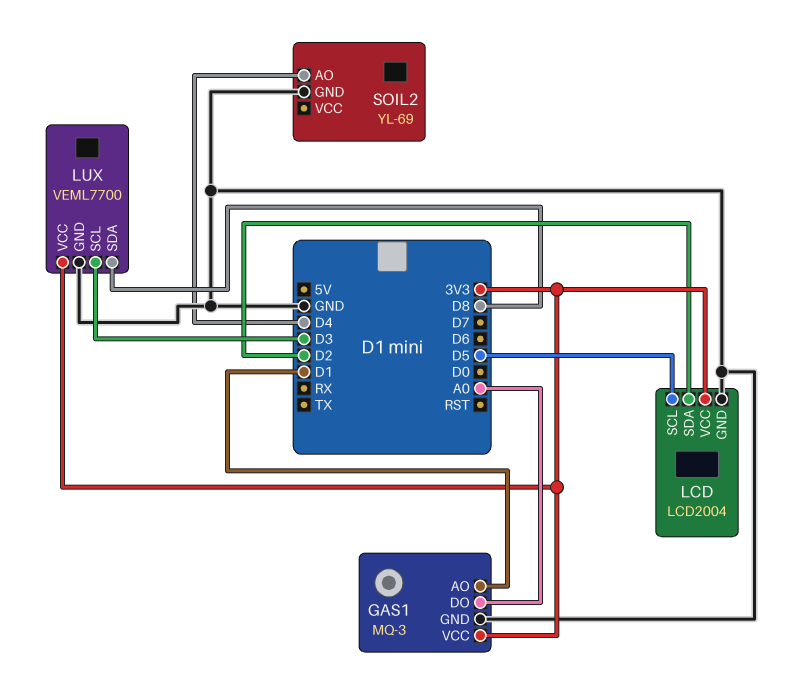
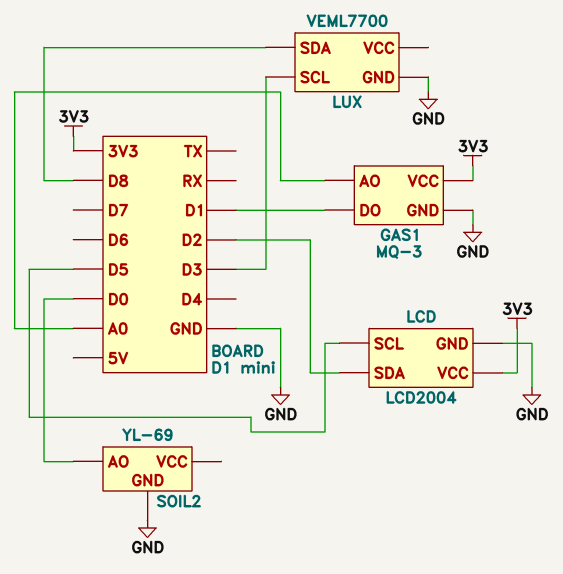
GAS1 pin AO: D1 -> A0
GAS1 pin DO: A0 -> D1
LUX pin VCC: 3V3 -> none
SOIL2 pin AO: D4 -> D0

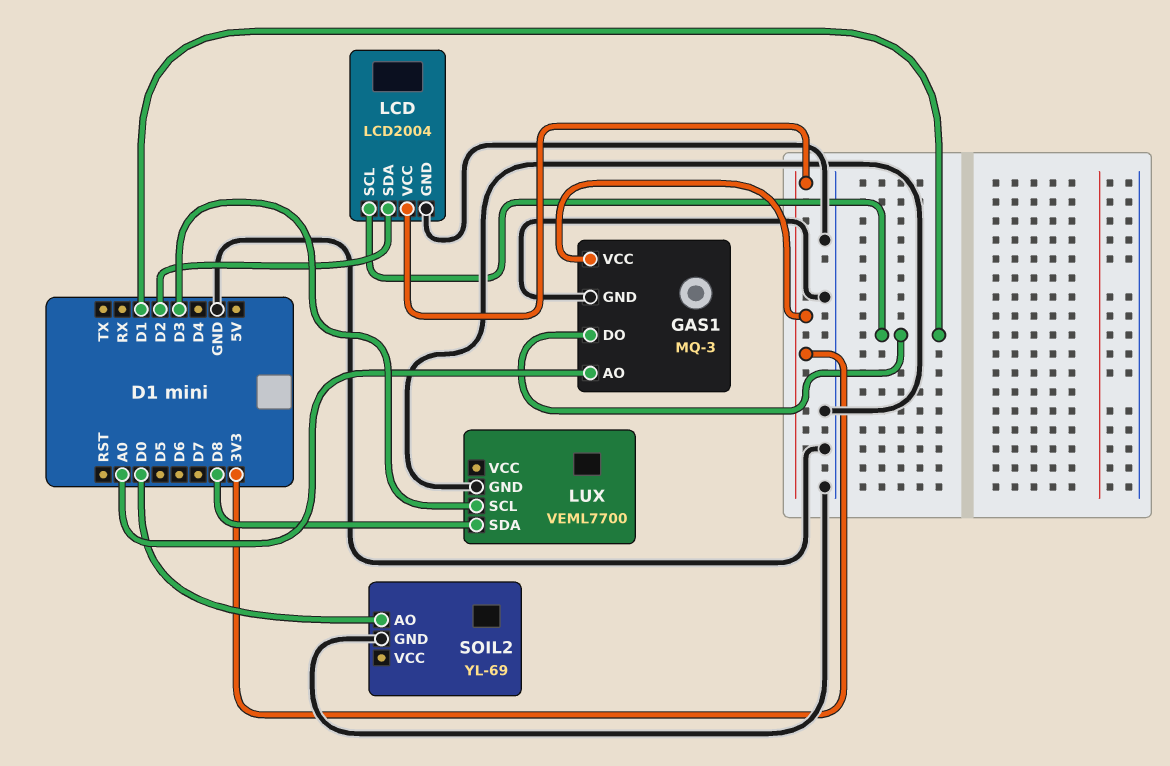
LCD pin SCL: D5 -> D1

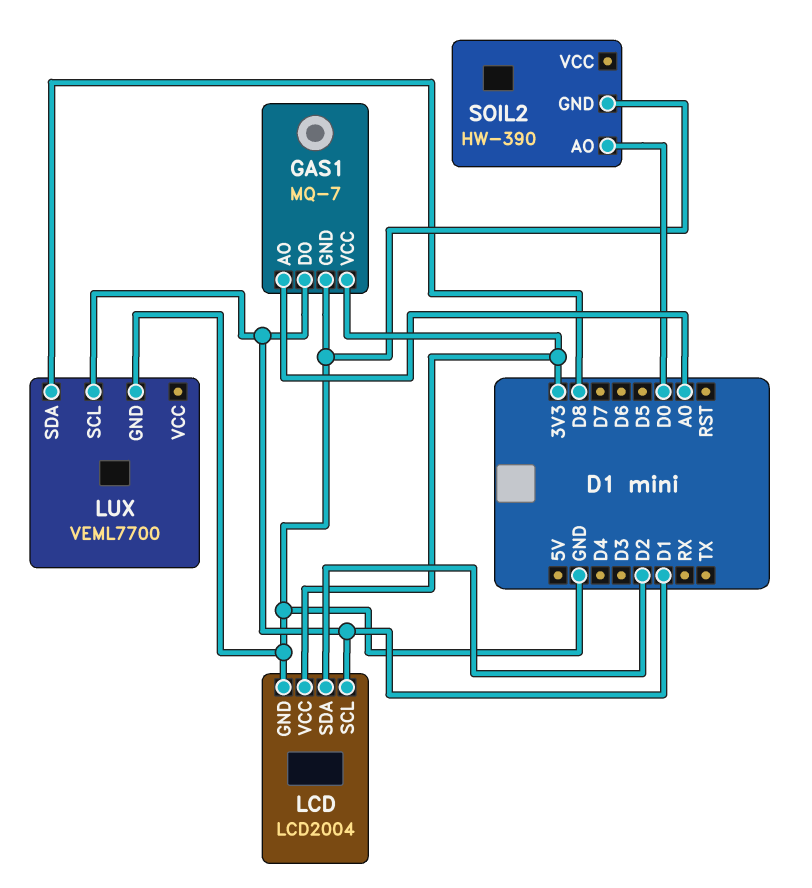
GAS1: MQ-3 -> MQ-7
LUX pin SCL: D3 -> D1
SOIL2: YL-69 -> HW-390

